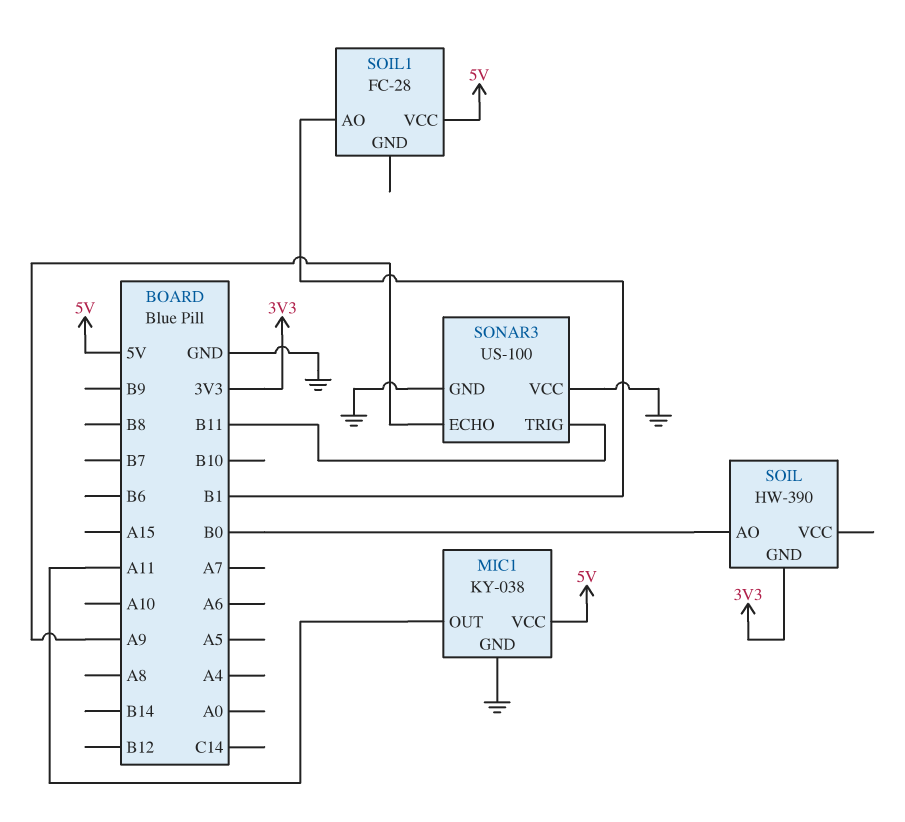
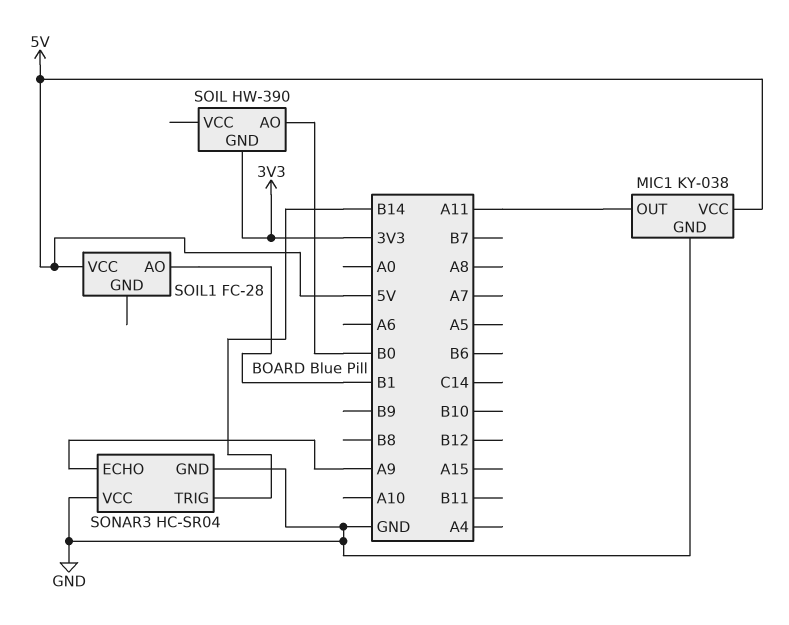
SONAR3: US-100 -> HC-SR04
SONAR3 pin TRIG: B11 -> B14

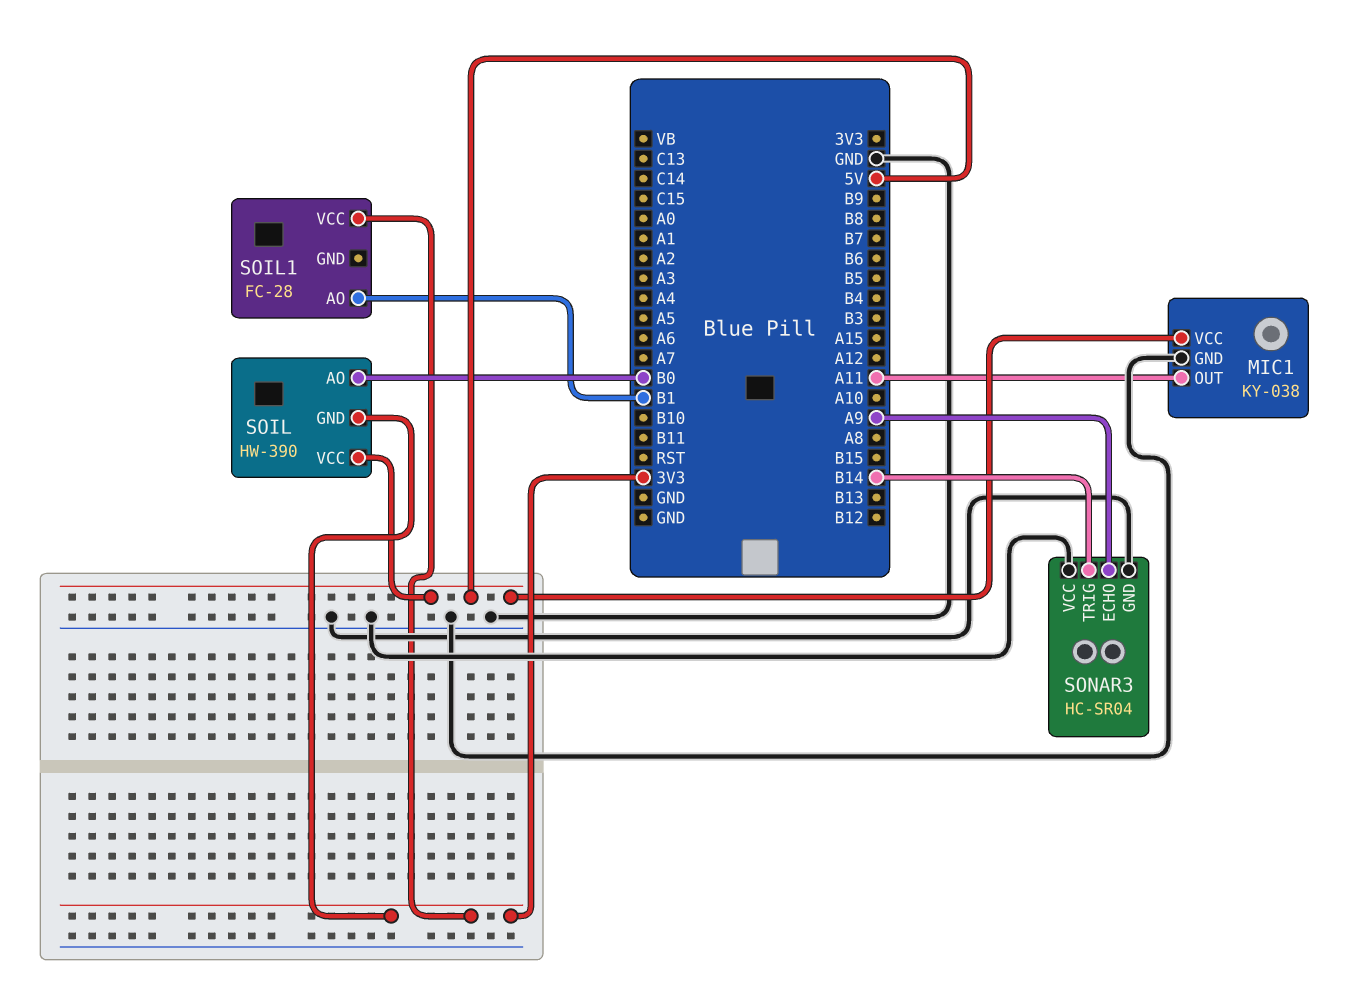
SOIL pin VCC: none -> 5V
SOIL1 pin VCC: 5V -> 3V3

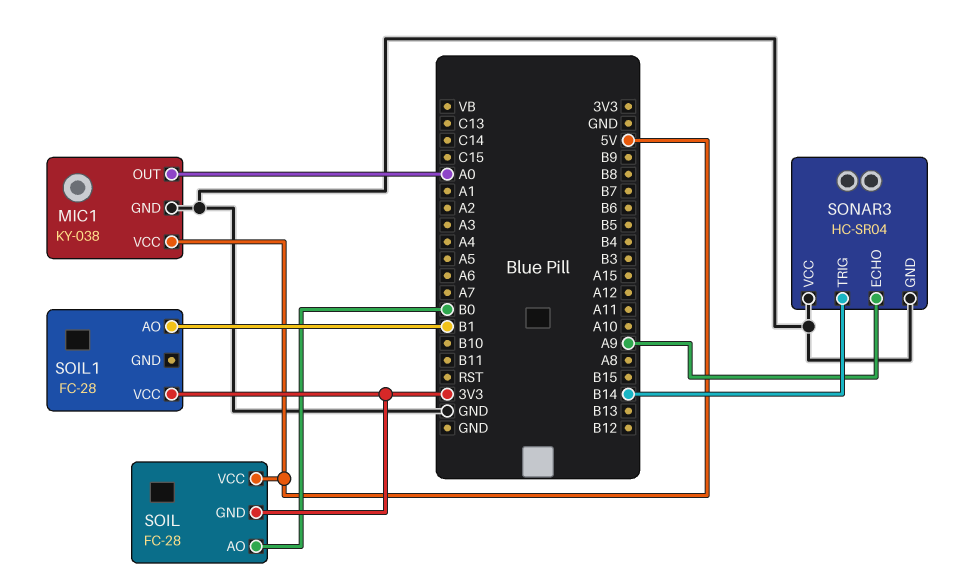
MIC1 pin OUT: A11 -> A0
SOIL: HW-390 -> FC-28

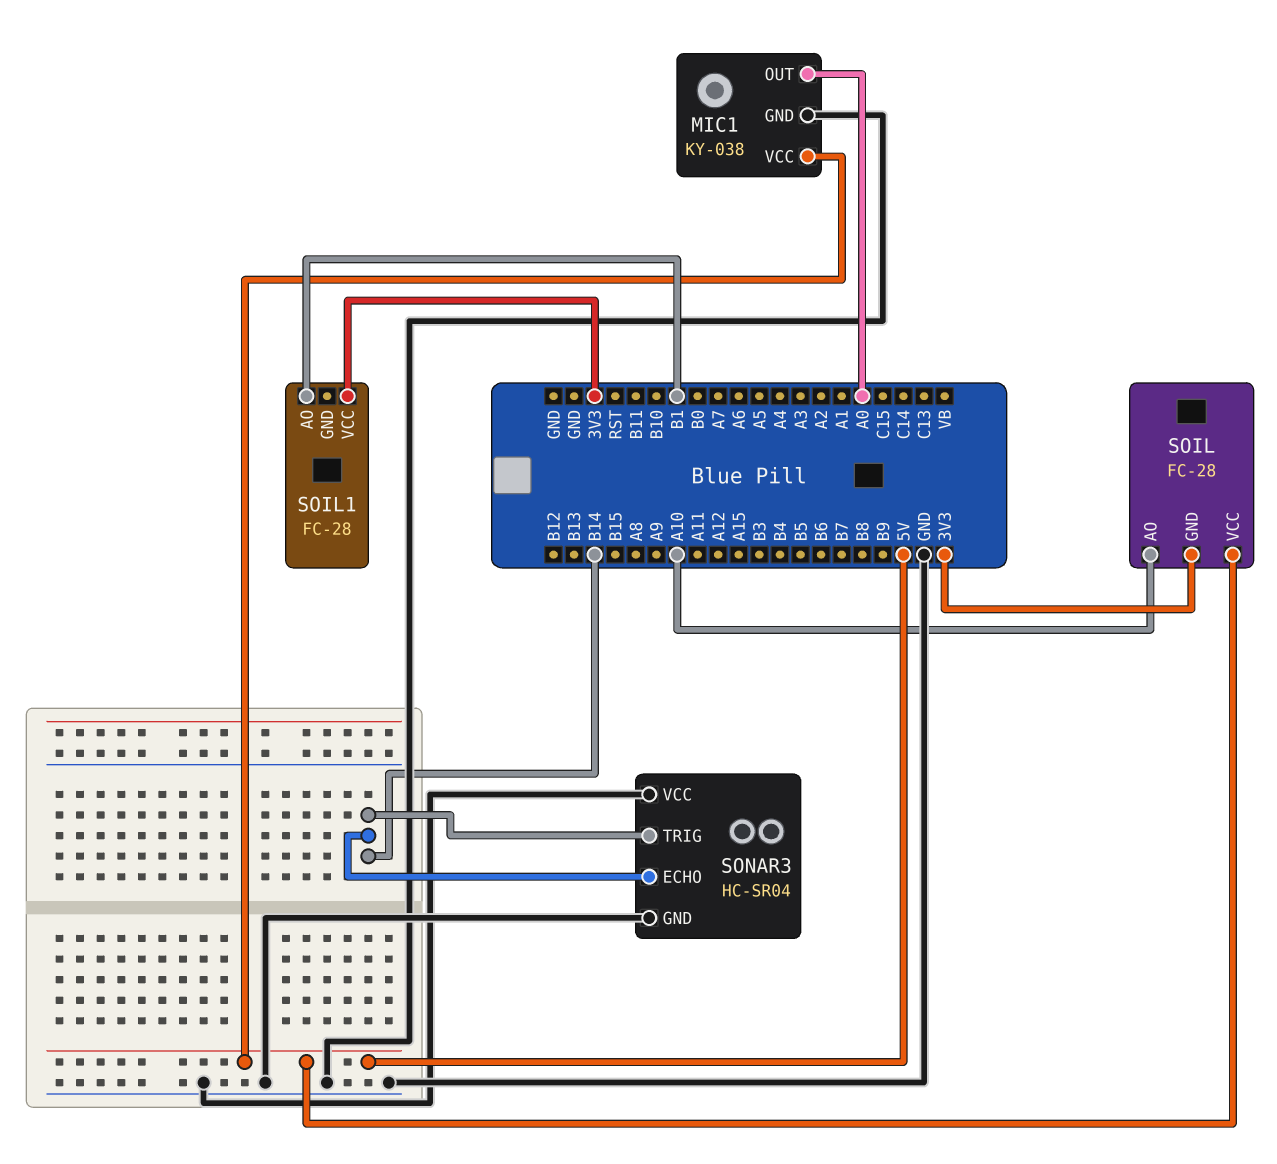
SOIL pin AO: B0 -> A10
SONAR3 pin ECHO: A9 -> B14

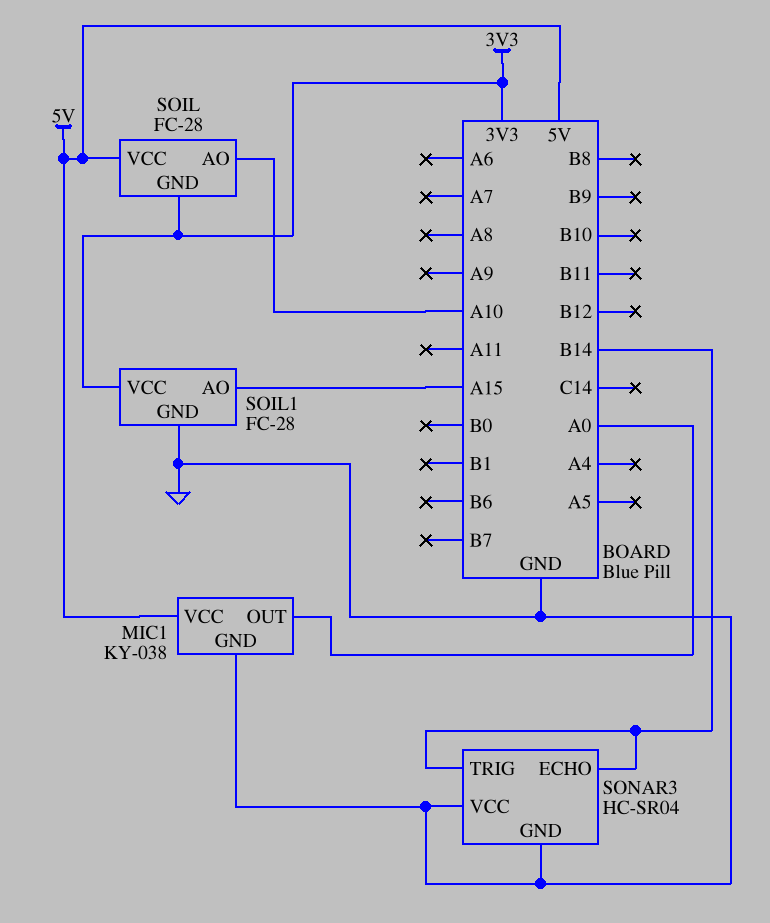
SOIL1 pin AO: B1 -> A15
SOIL1 pin GND: none -> GND

